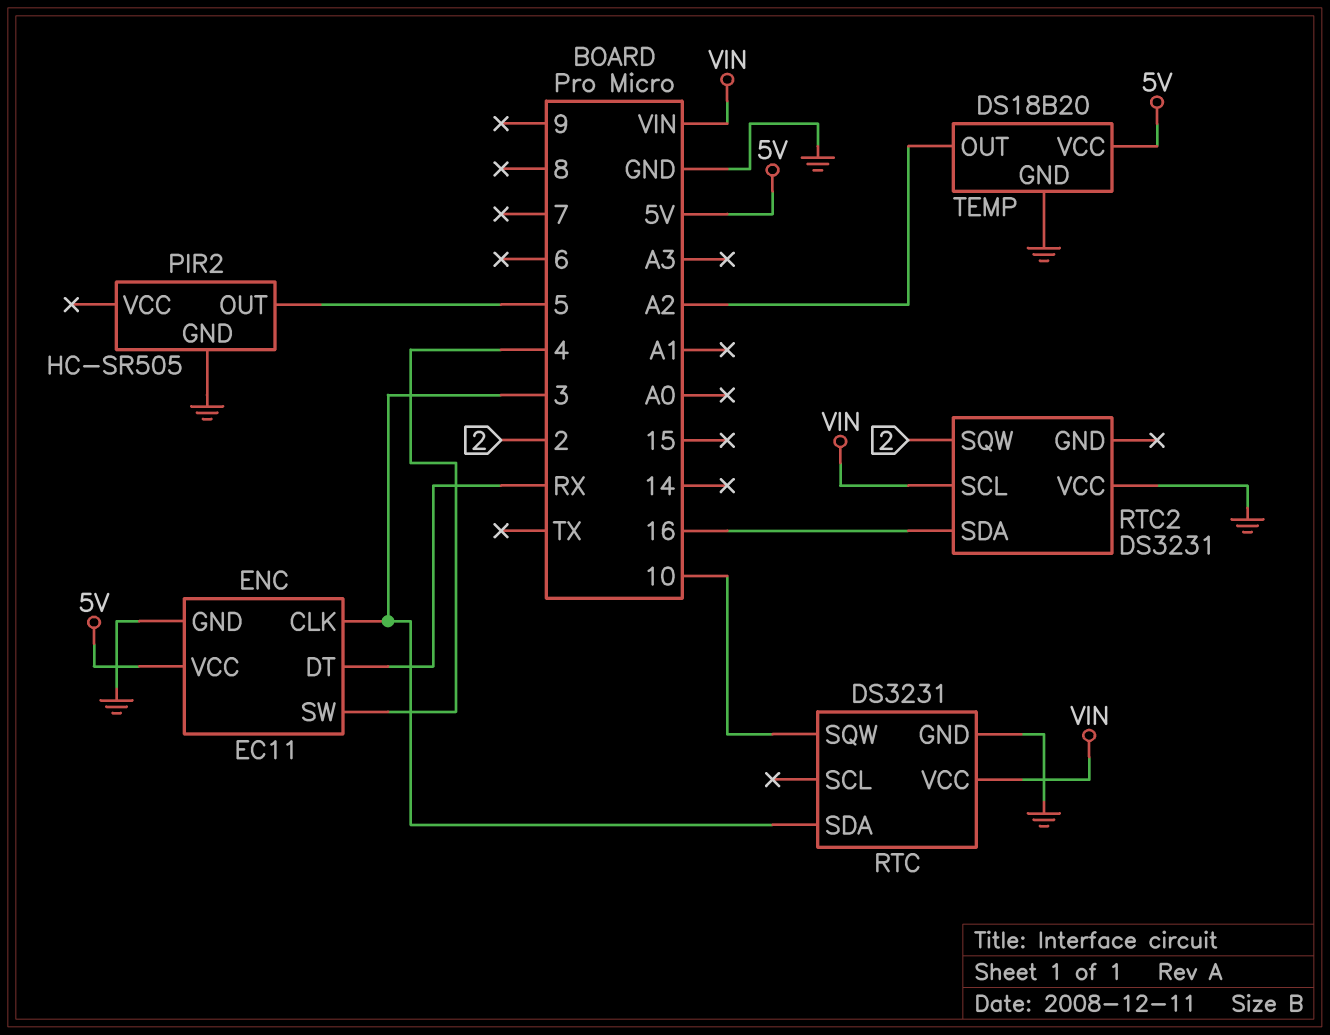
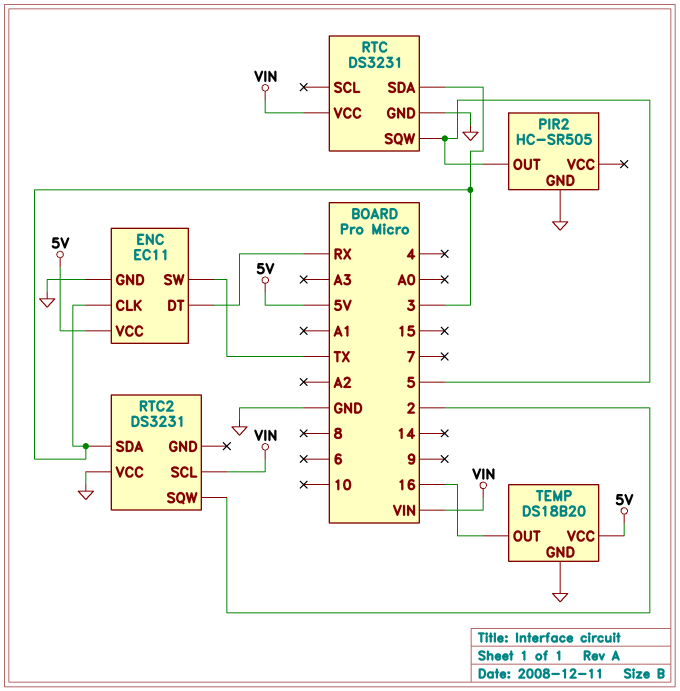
ENC pin SW: 4 -> TX
RTC pin SQW: 10 -> 5
RTC2 pin SDA: 16 -> 3
TEMP pin OUT: A2 -> 16

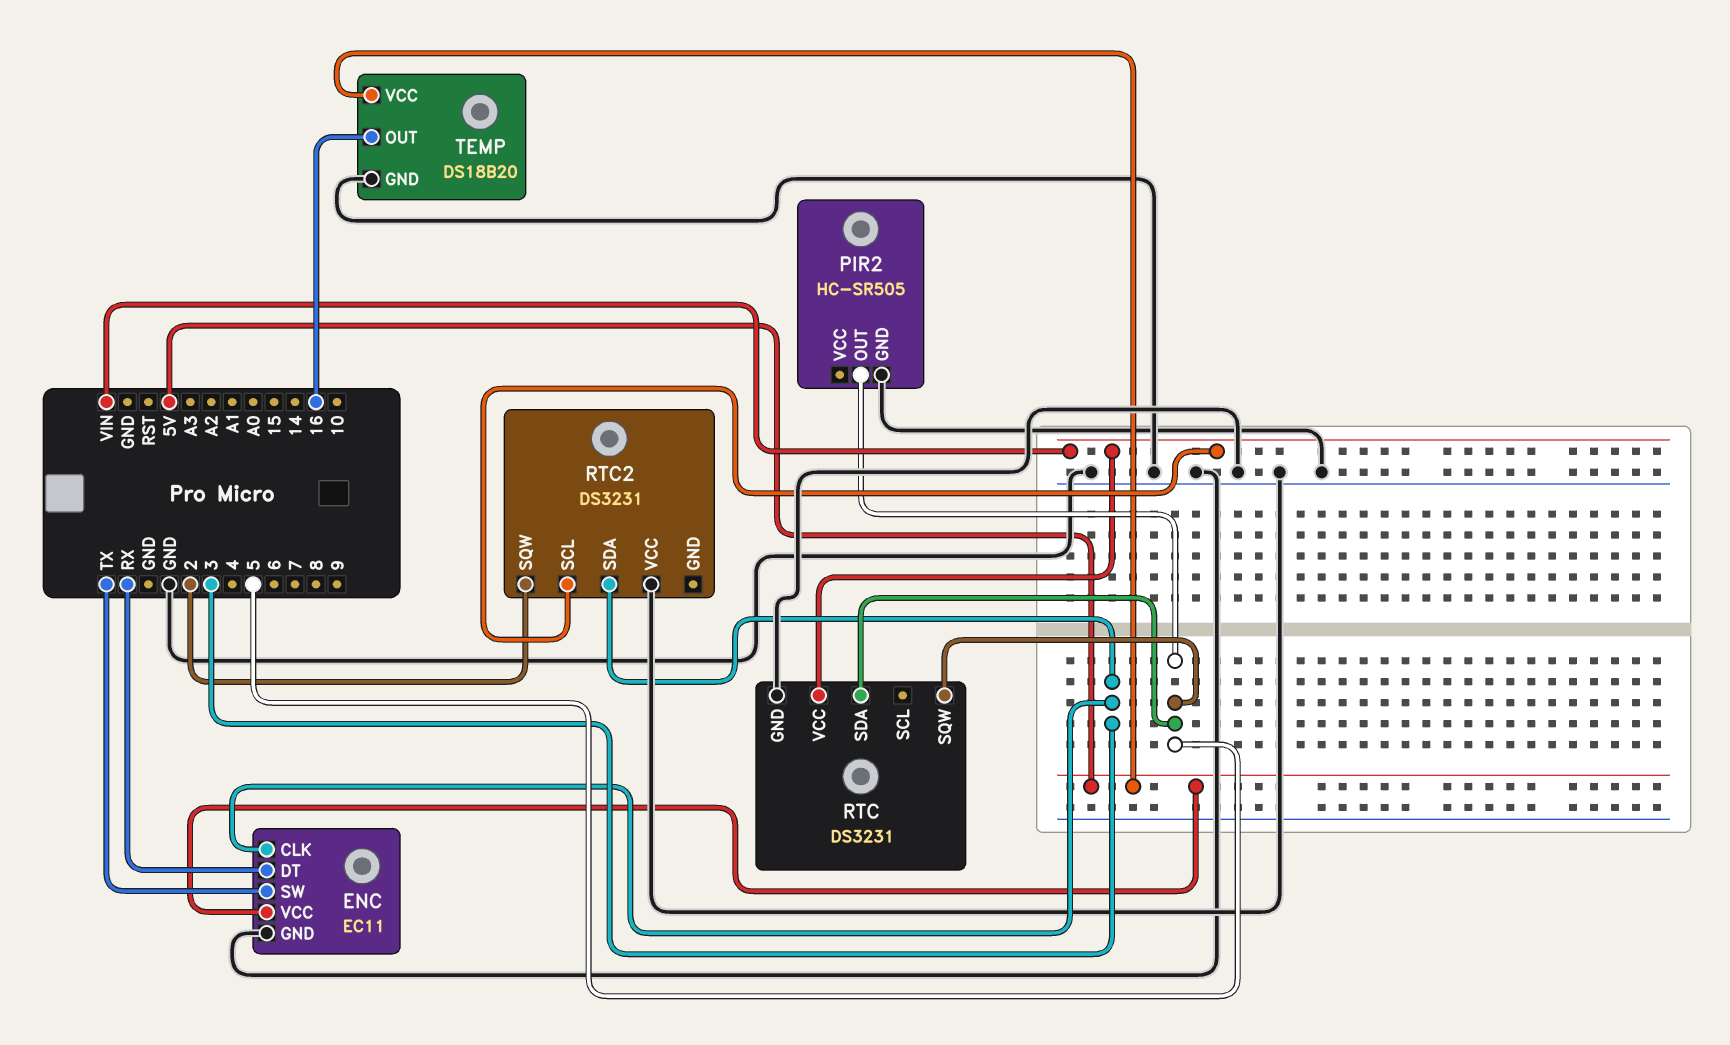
RTC pin SDA: 3 -> 5

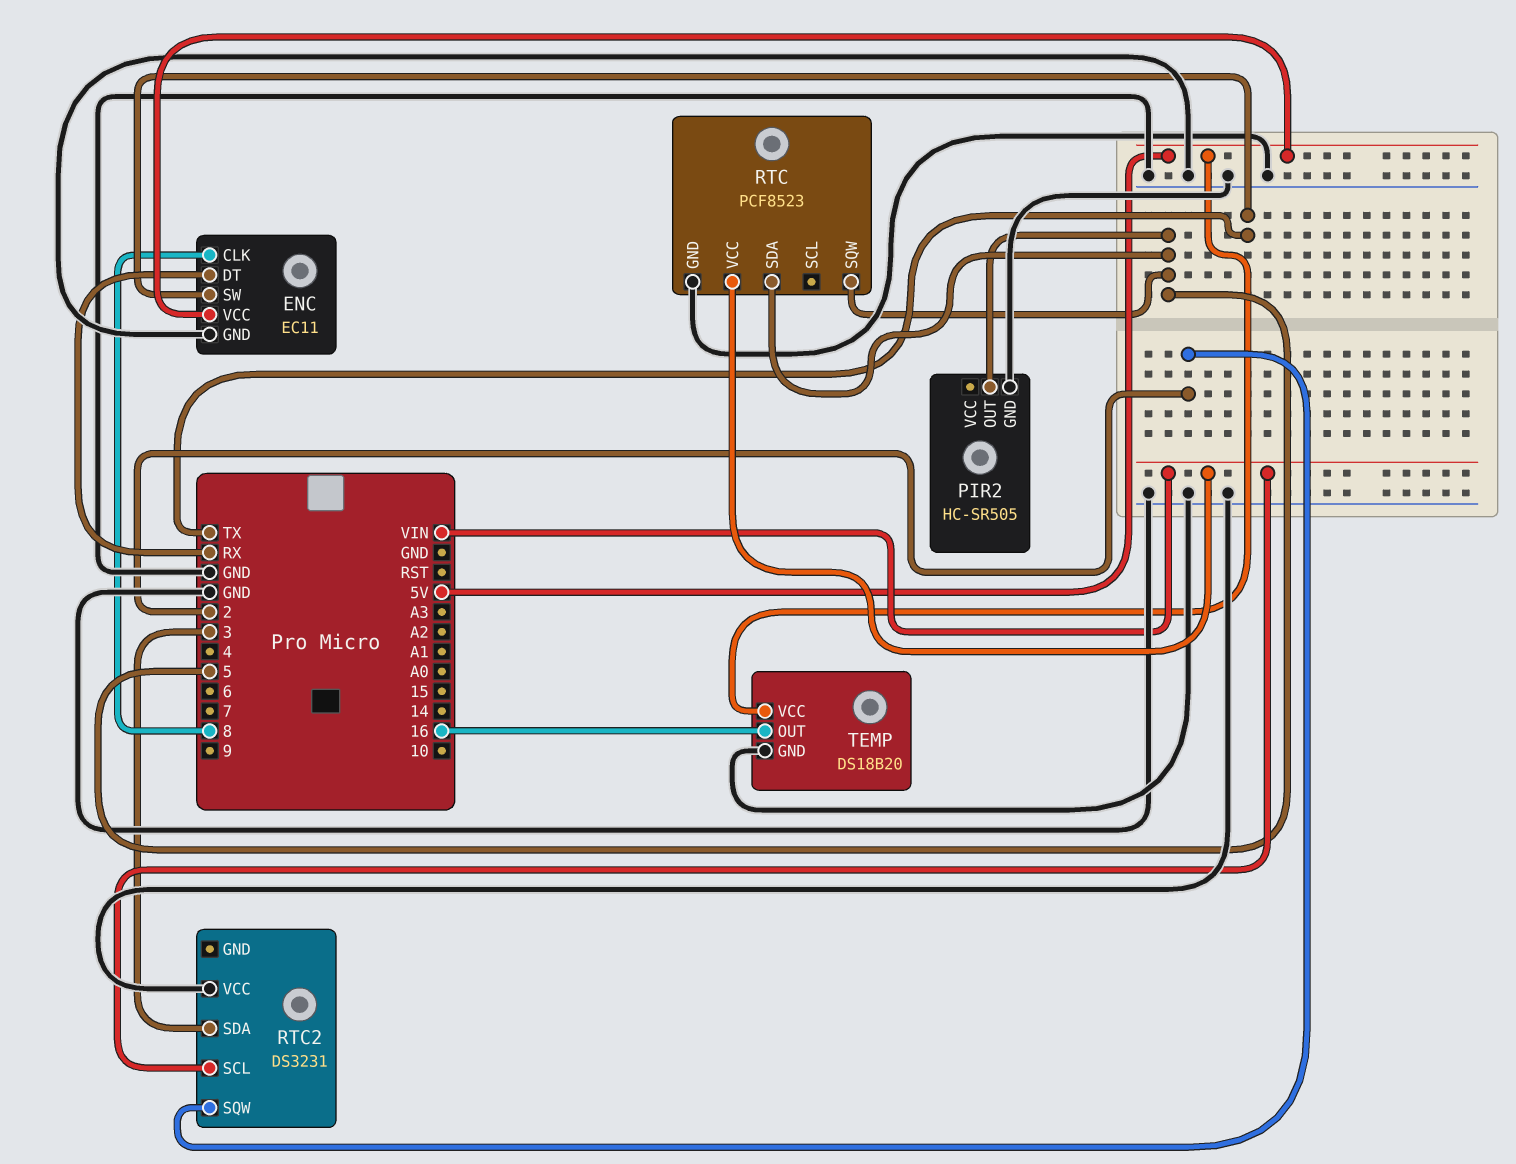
ENC pin CLK: 3 -> 8
RTC: DS3231 -> PCF8523

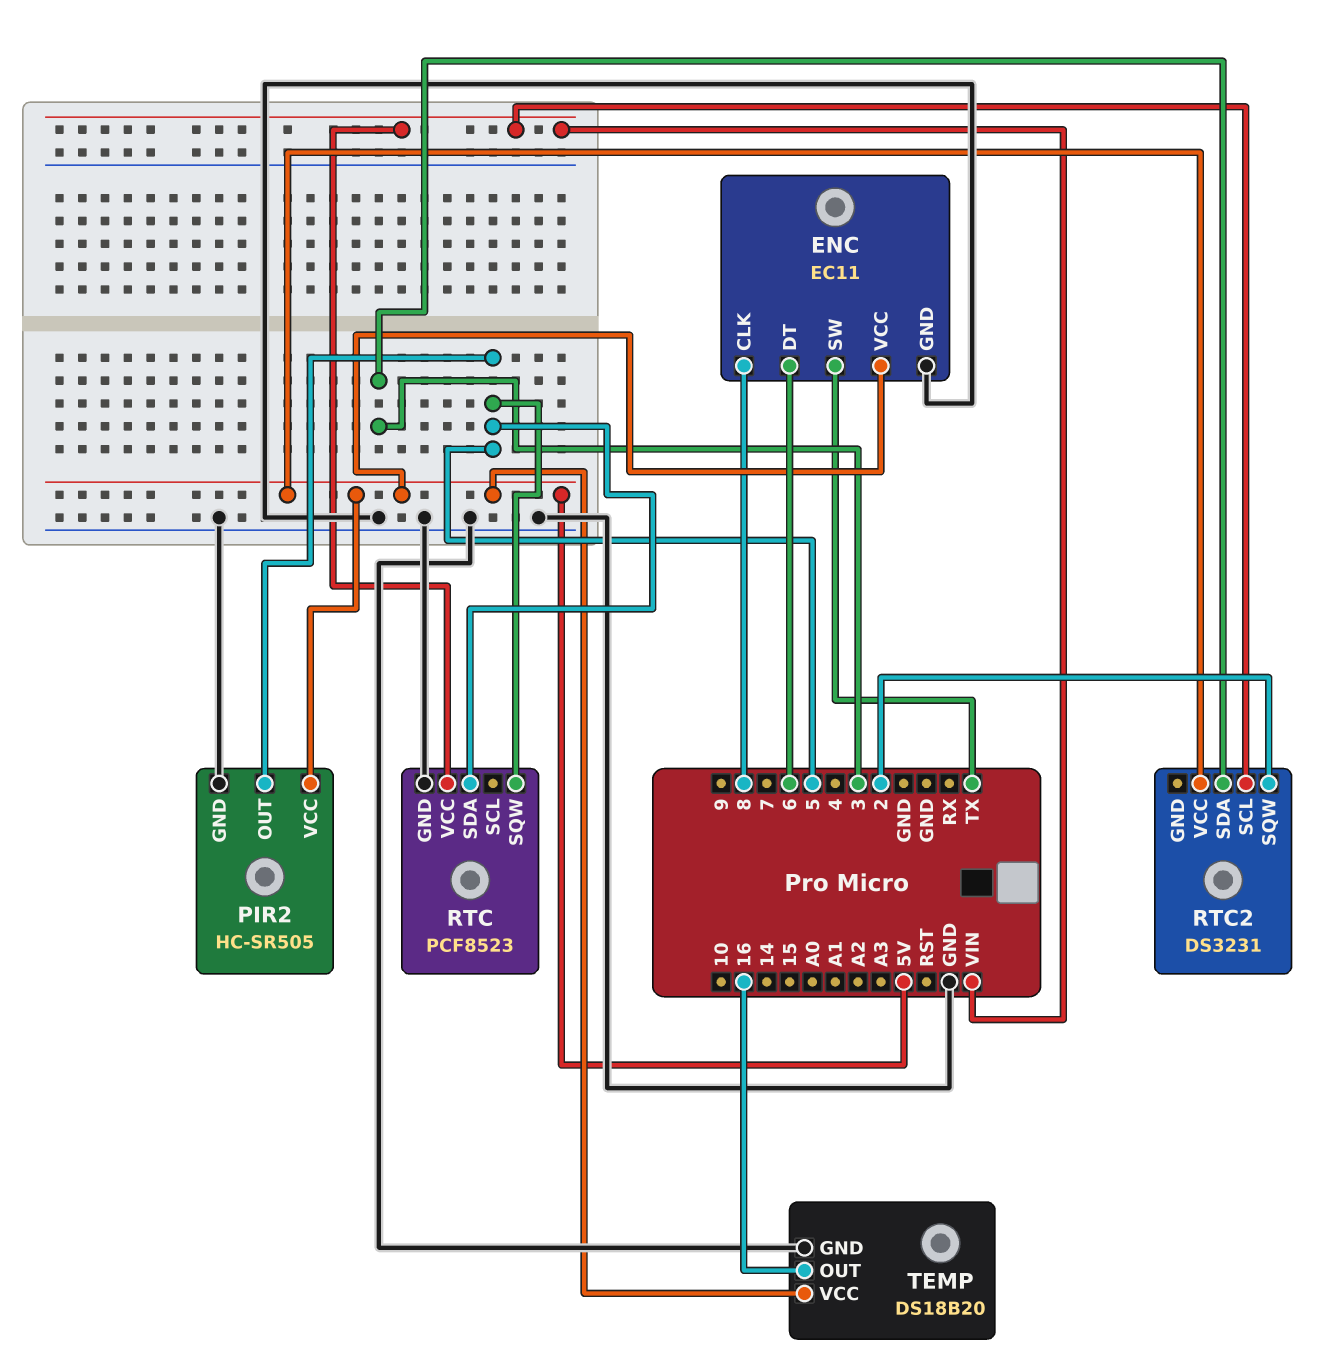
ENC pin DT: RX -> 6
PIR2 pin VCC: none -> 5V
RTC2 pin VCC: GND -> 5V

